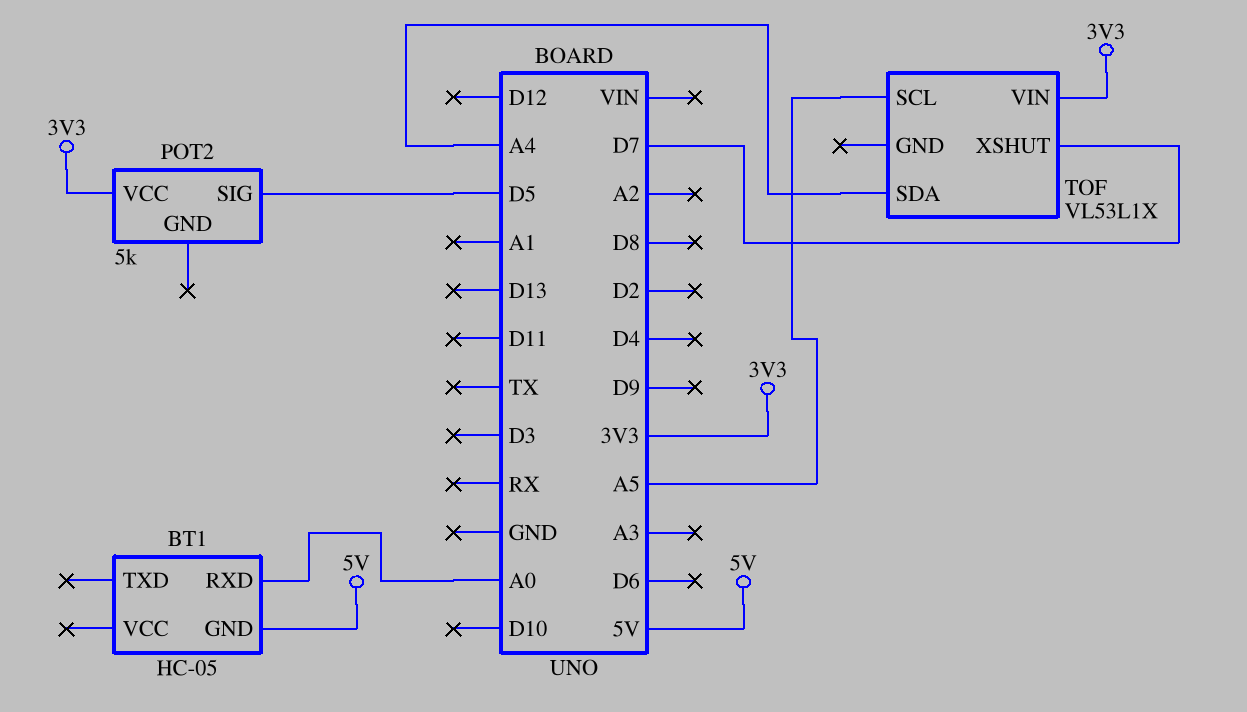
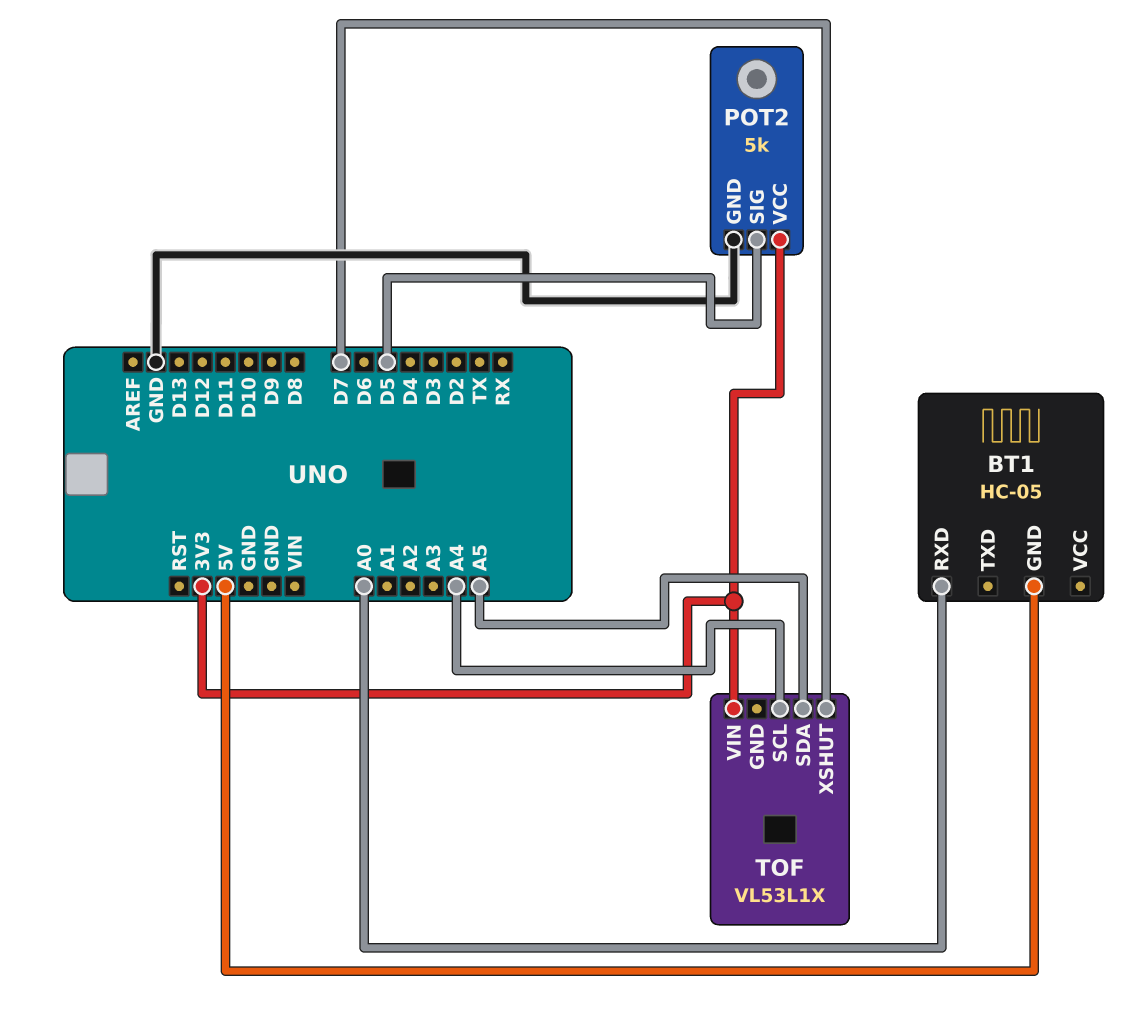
POT2 pin GND: none -> GND
TOF pin SCL: A5 -> A4
TOF pin SDA: A4 -> A5

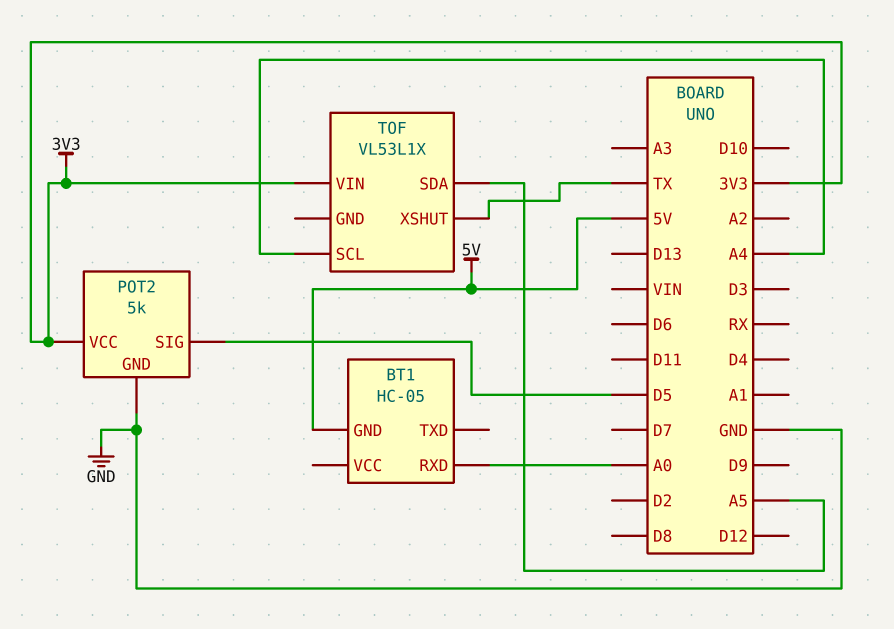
TOF pin XSHUT: D7 -> TX

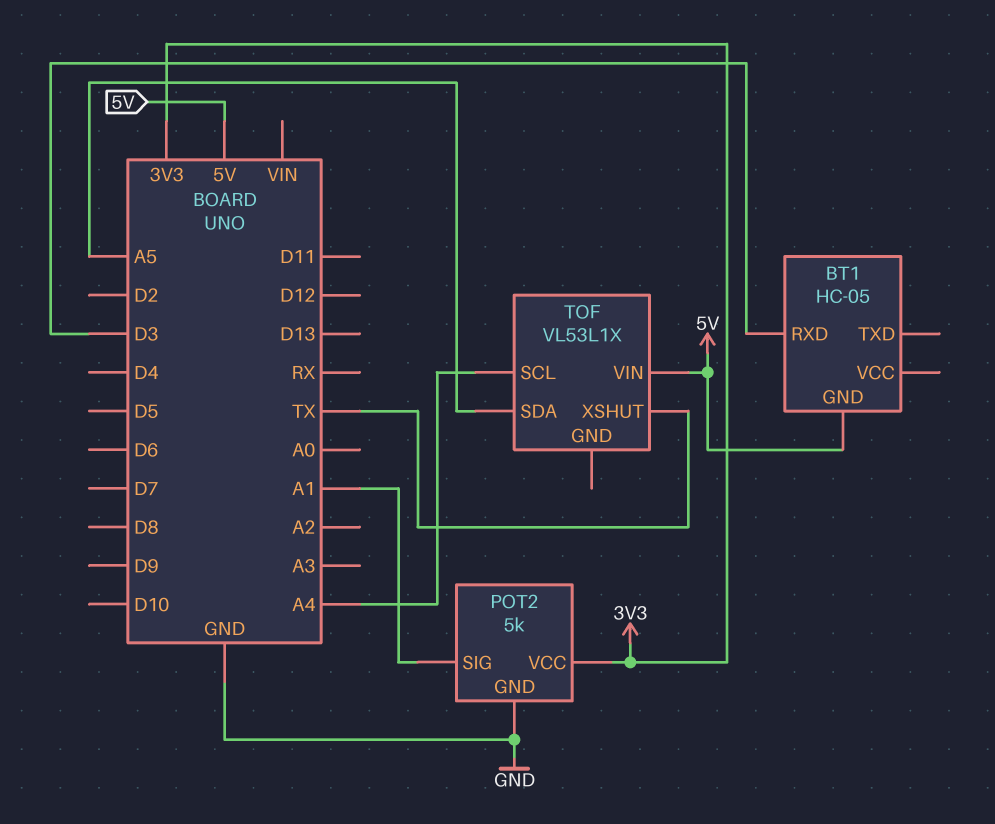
BT1 pin RXD: A0 -> D3
POT2 pin SIG: D5 -> A1
TOF pin VIN: 3V3 -> 5V

